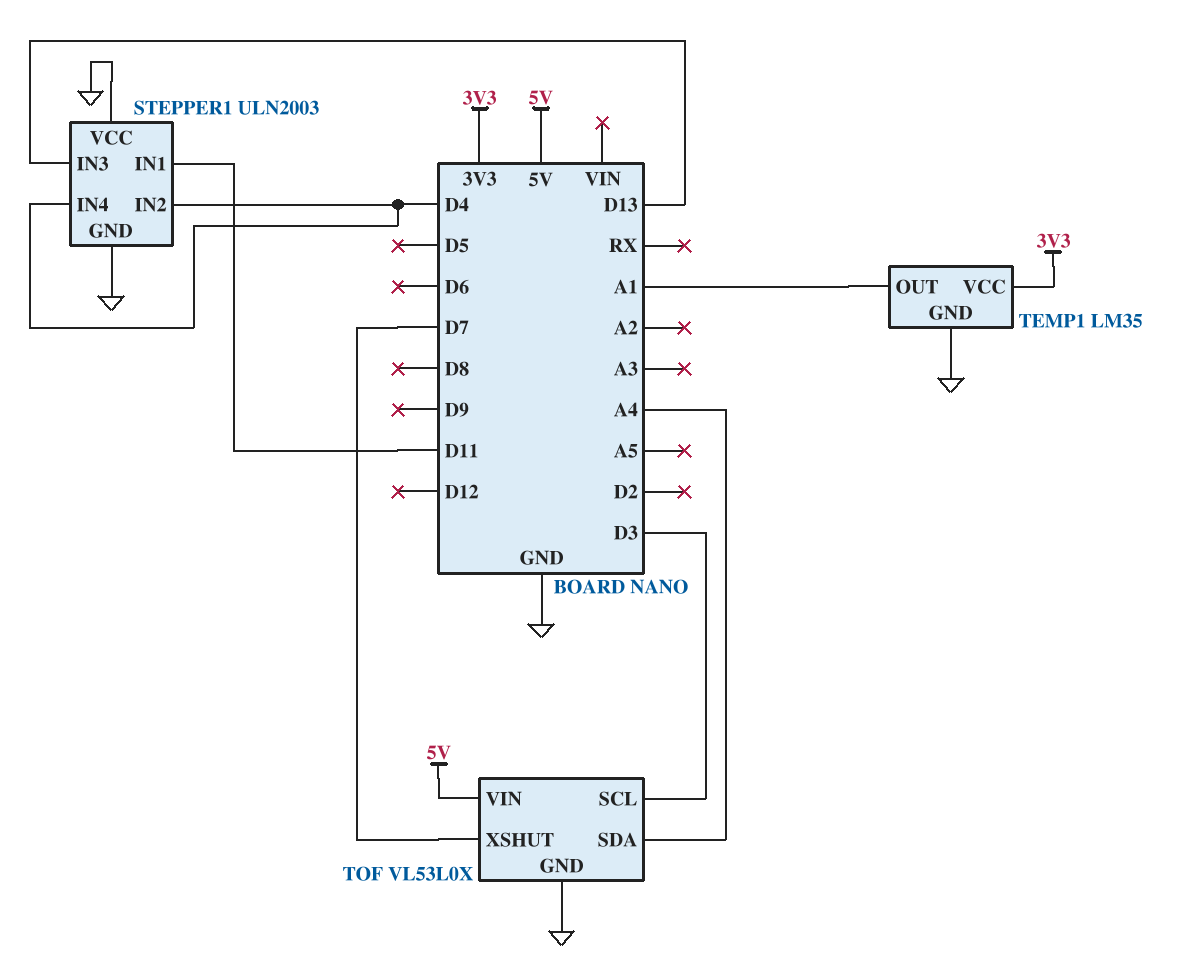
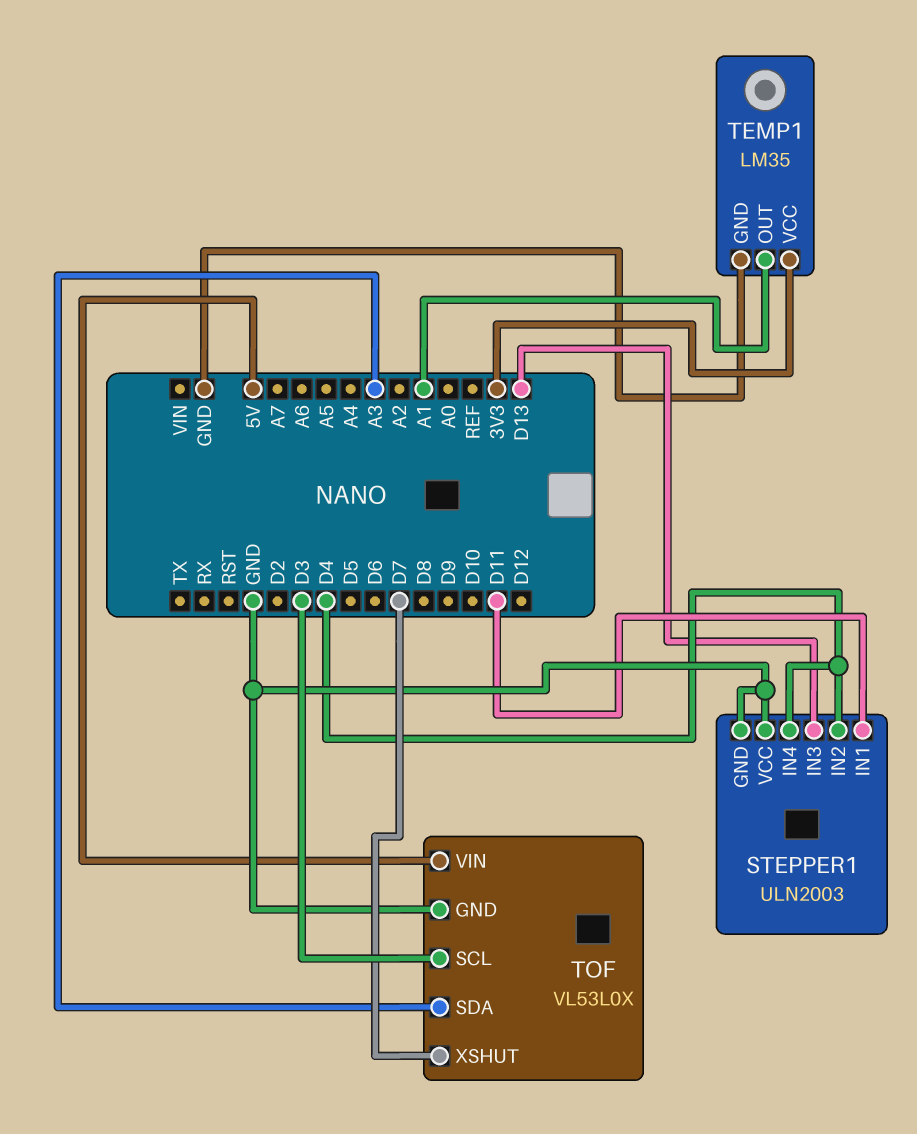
TOF pin SDA: A4 -> A3

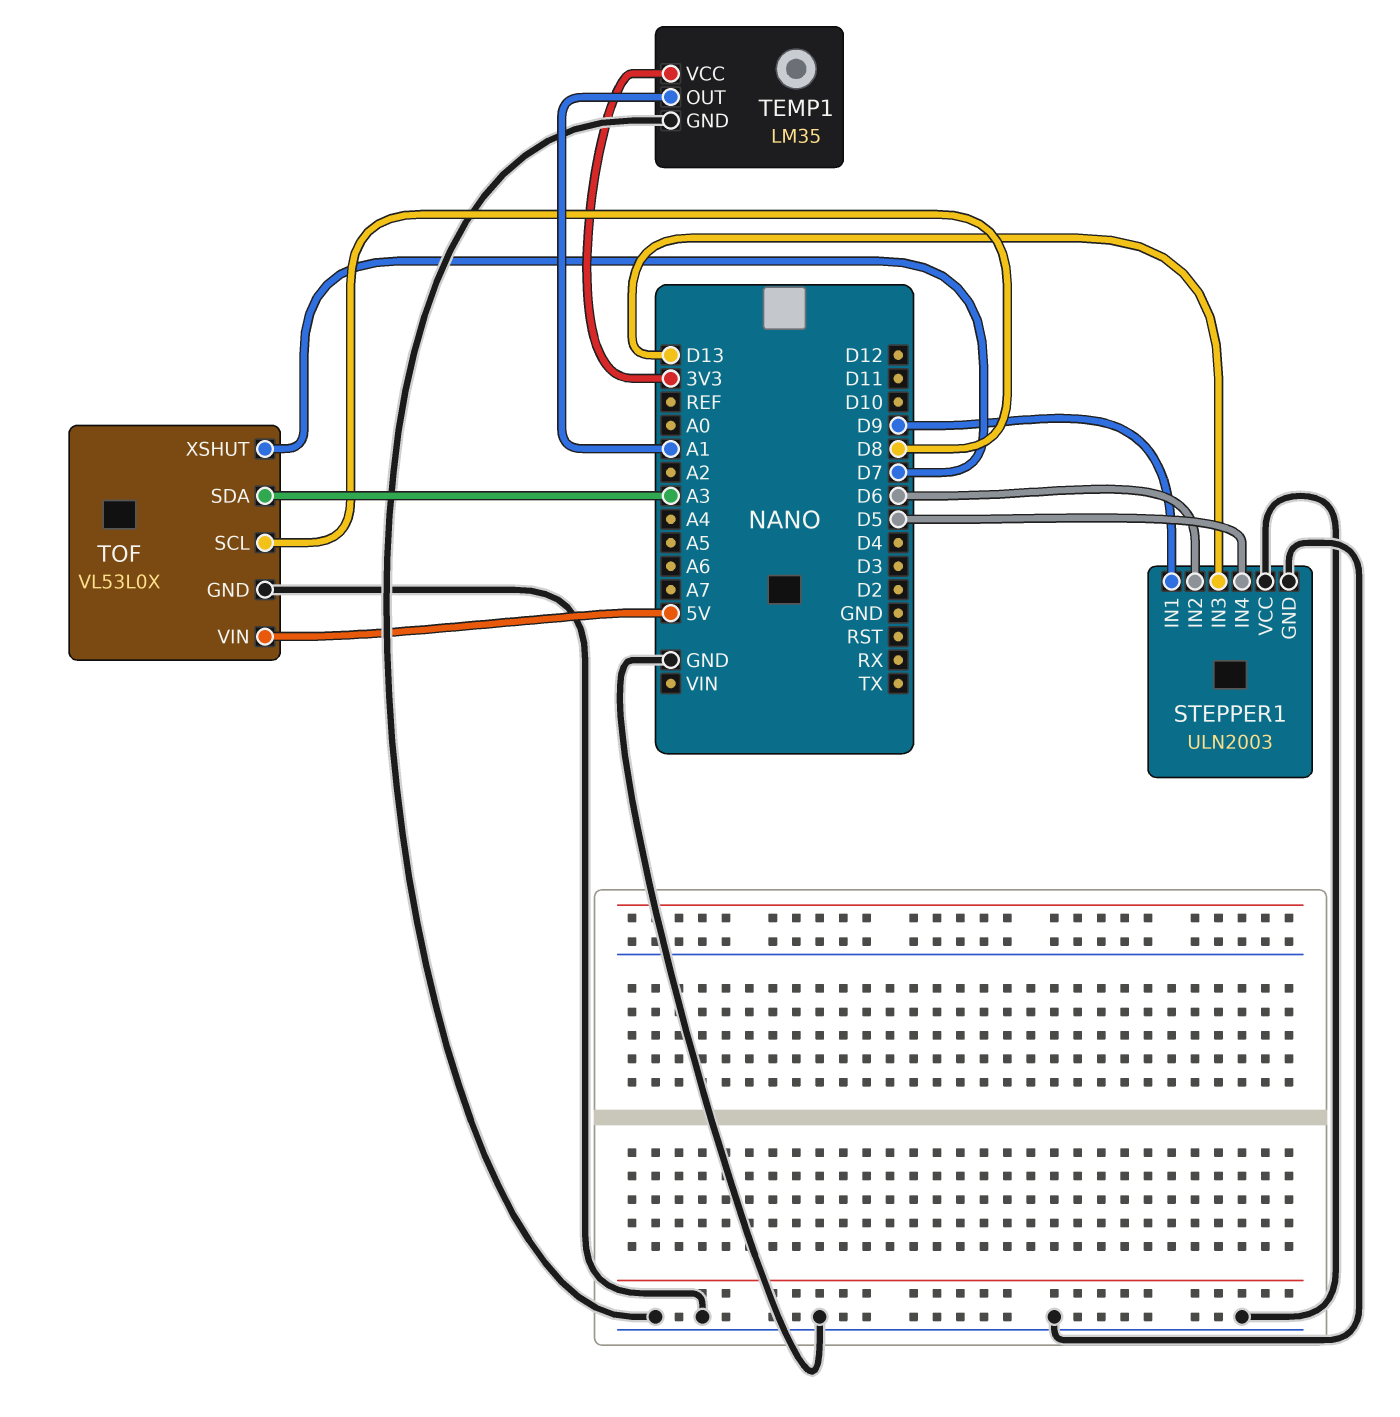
STEPPER1 pin IN1: D11 -> D9
STEPPER1 pin IN2: D4 -> D6
STEPPER1 pin IN4: D4 -> D5
TOF pin SCL: D3 -> D8

